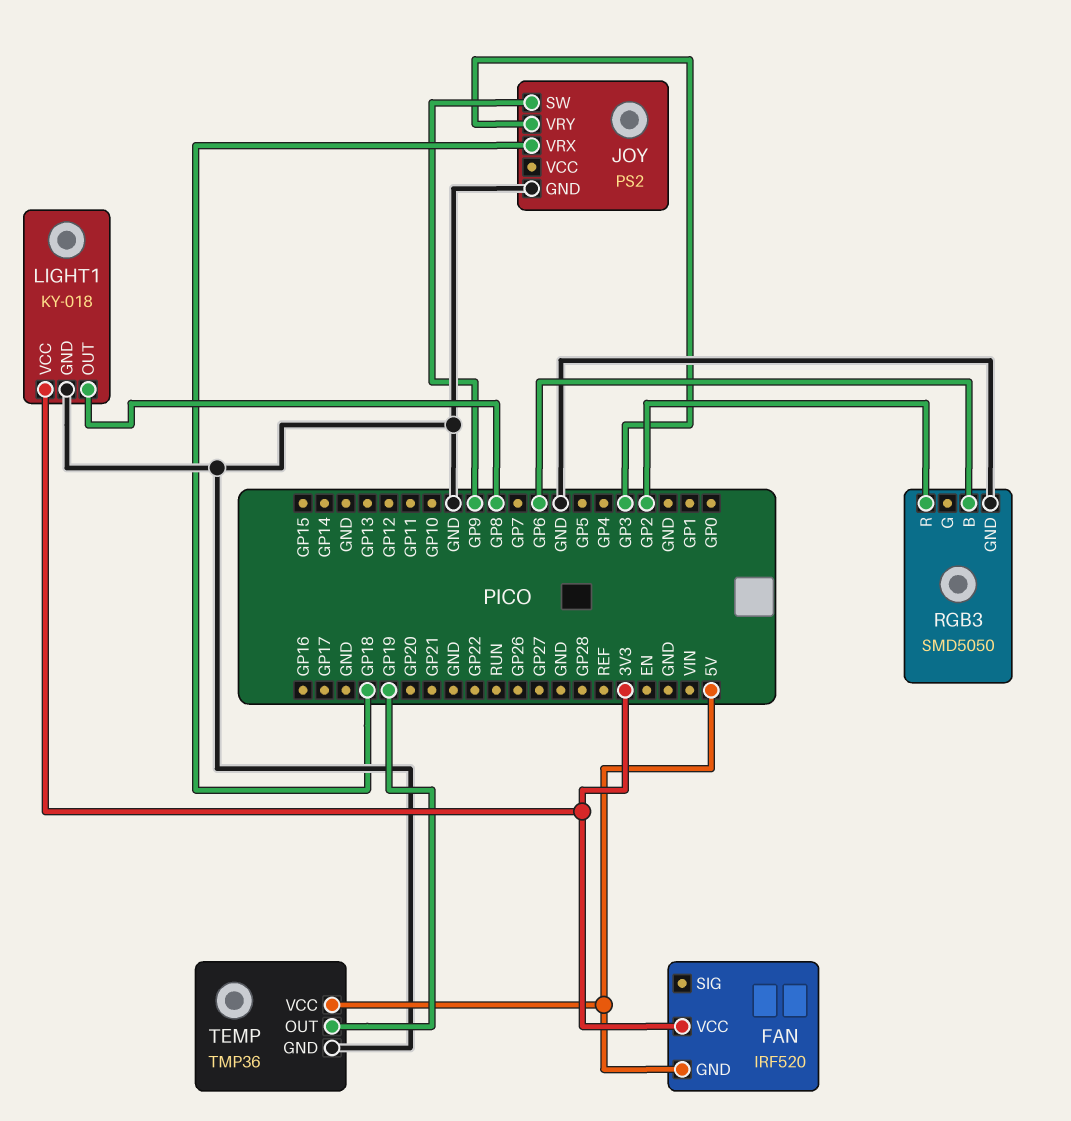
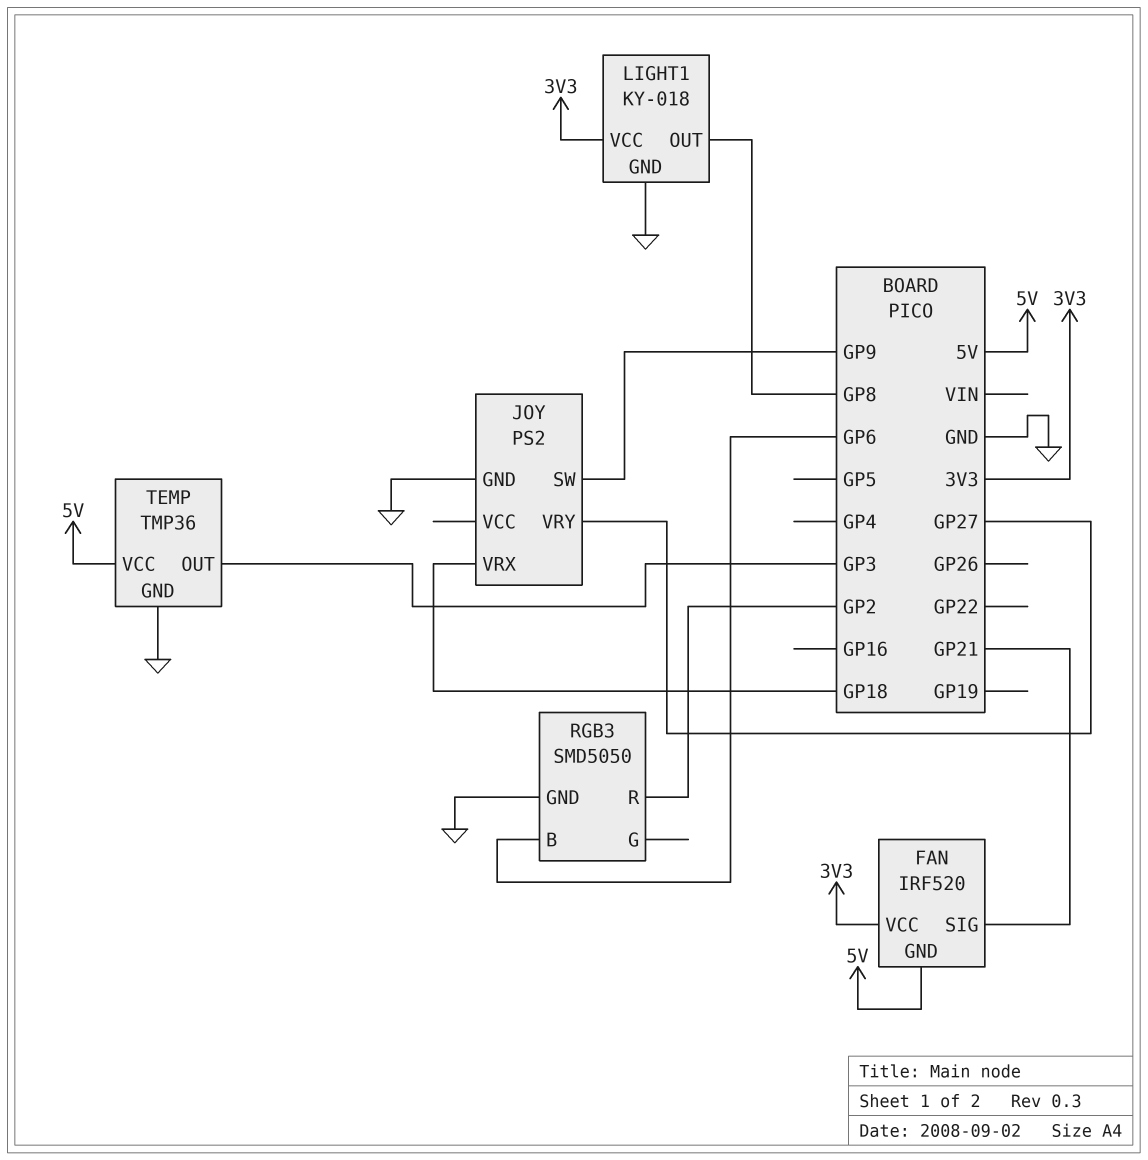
FAN pin SIG: none -> GP21
JOY pin VRY: GP3 -> GP27
TEMP pin OUT: GP19 -> GP3

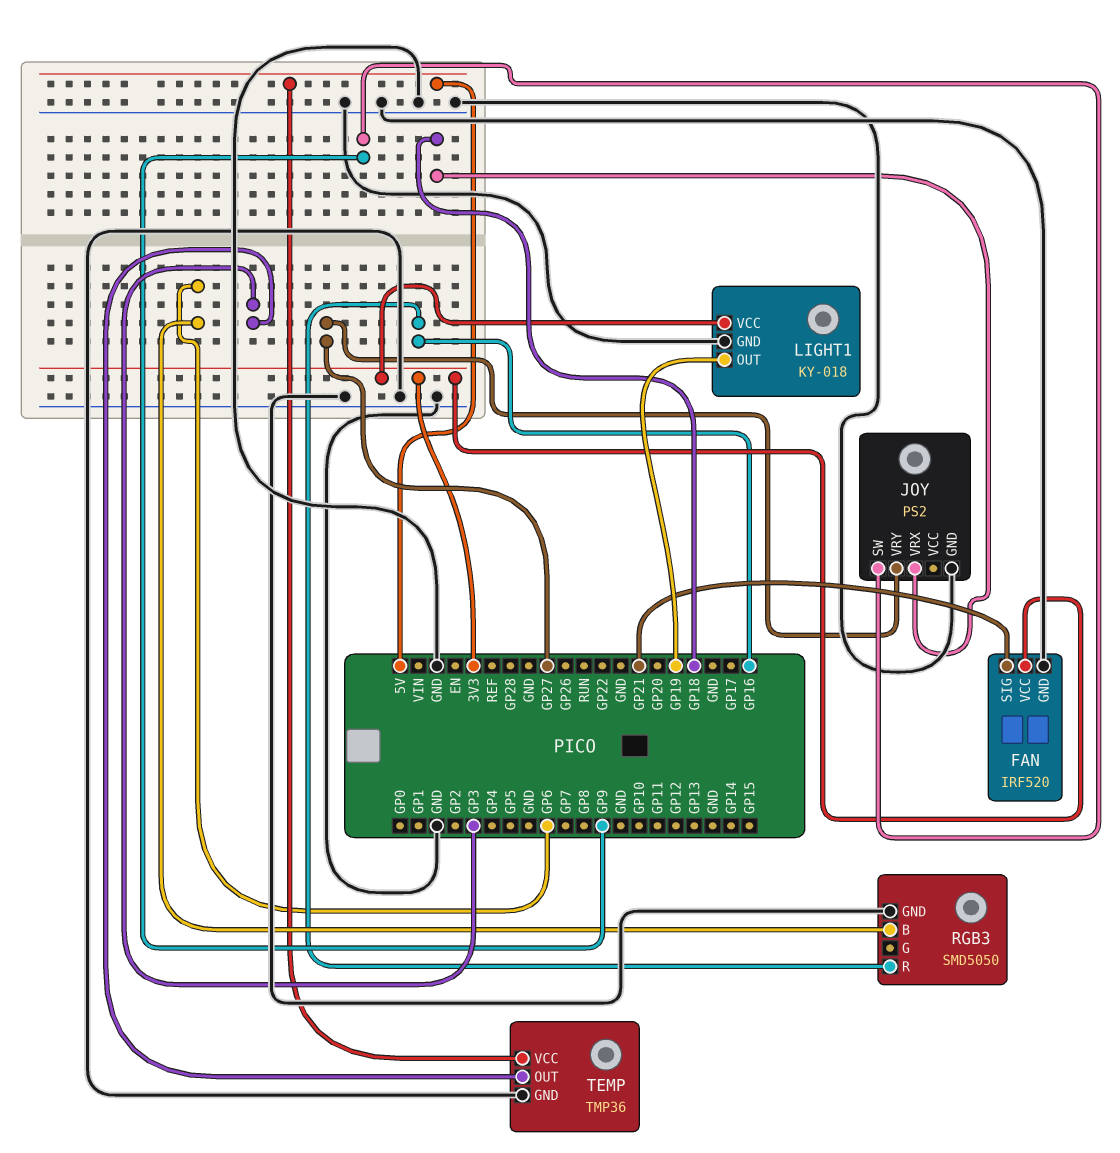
FAN pin GND: 5V -> GND
LIGHT1 pin OUT: GP8 -> GP19
RGB3 pin R: GP2 -> GP16

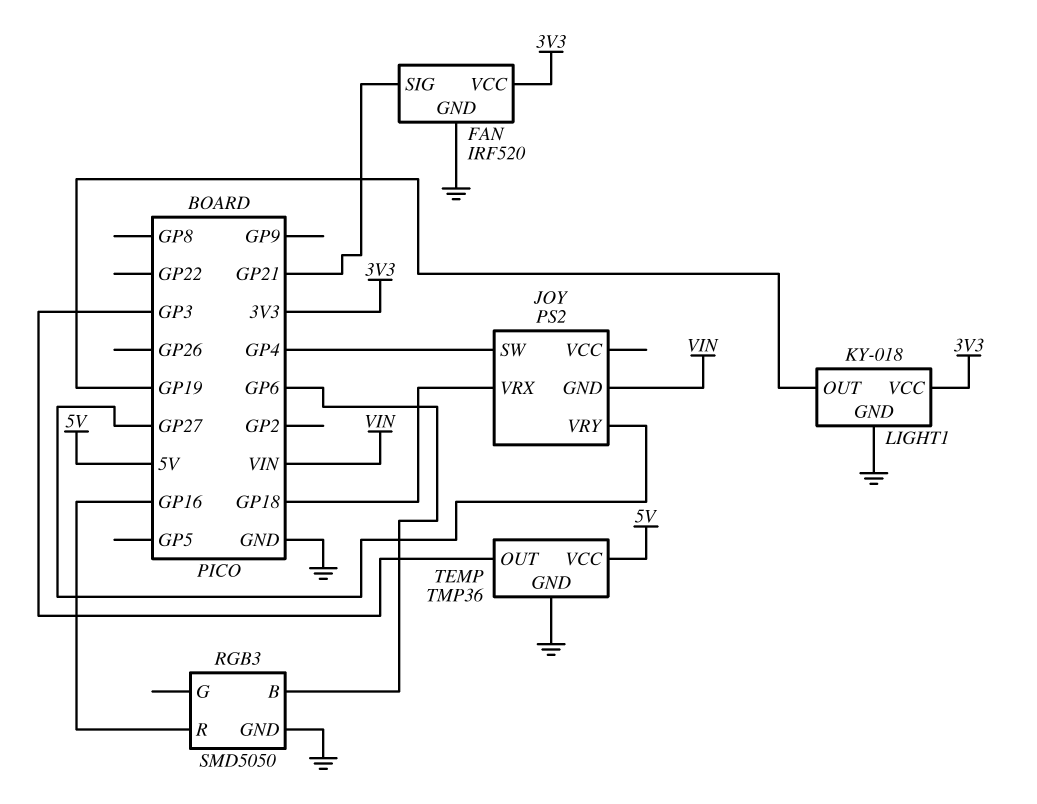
JOY pin GND: GND -> VIN
JOY pin SW: GP9 -> GP4

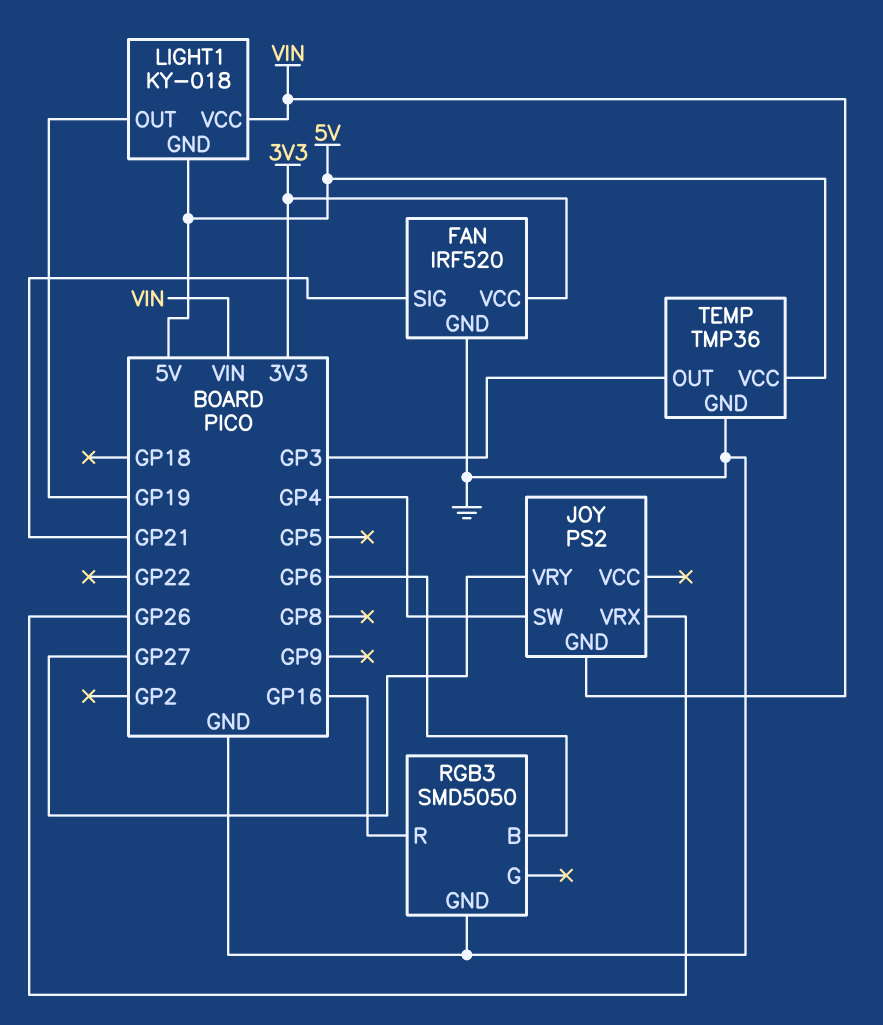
JOY pin VRX: GP18 -> GP26
LIGHT1 pin GND: GND -> 5V
LIGHT1 pin VCC: 3V3 -> VIN

